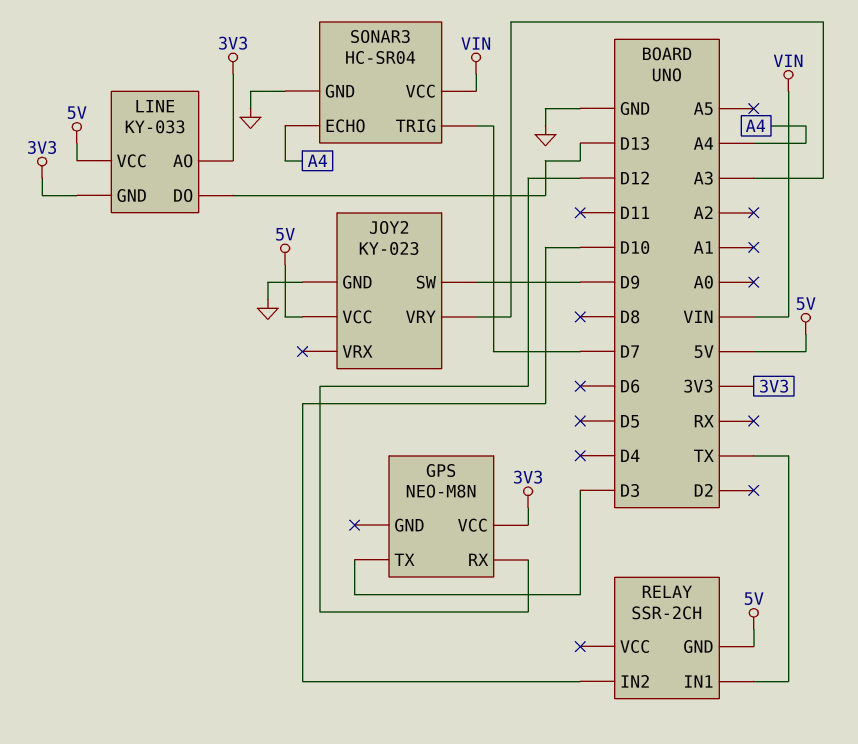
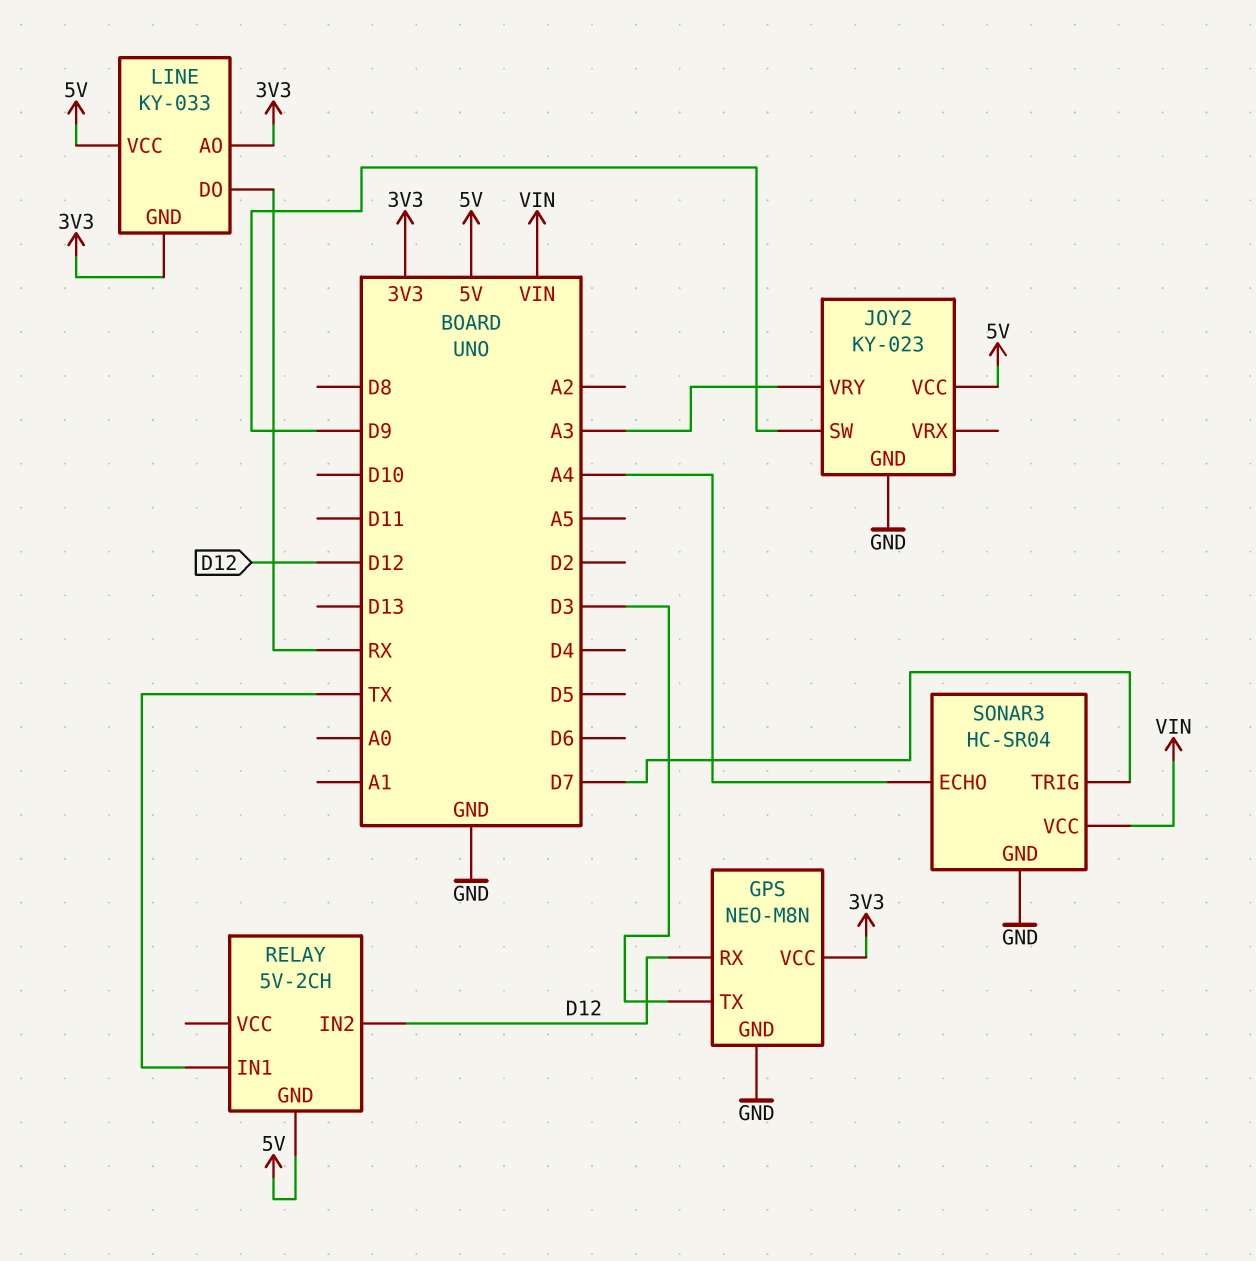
GPS pin GND: none -> GND
LINE pin DO: D13 -> RX
RELAY: SSR-2CH -> 5V-2CH
RELAY pin IN2: D10 -> D12

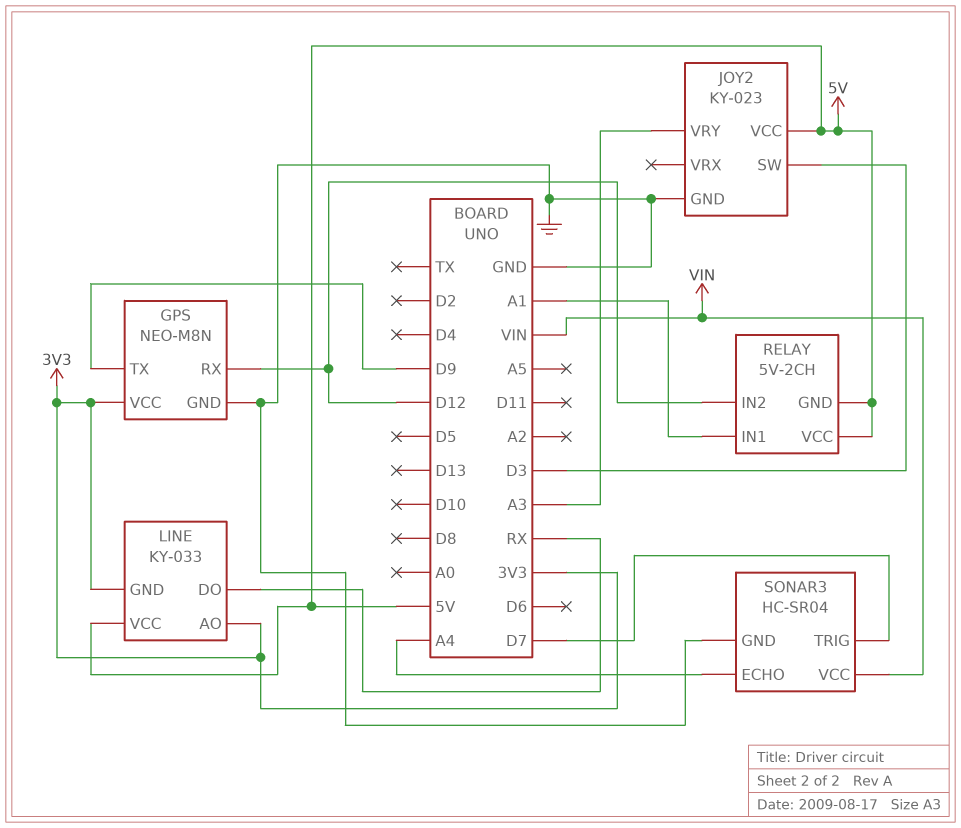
GPS pin TX: D3 -> D9
JOY2 pin SW: D9 -> D3
RELAY pin IN1: TX -> A1
RELAY pin VCC: none -> 5V

